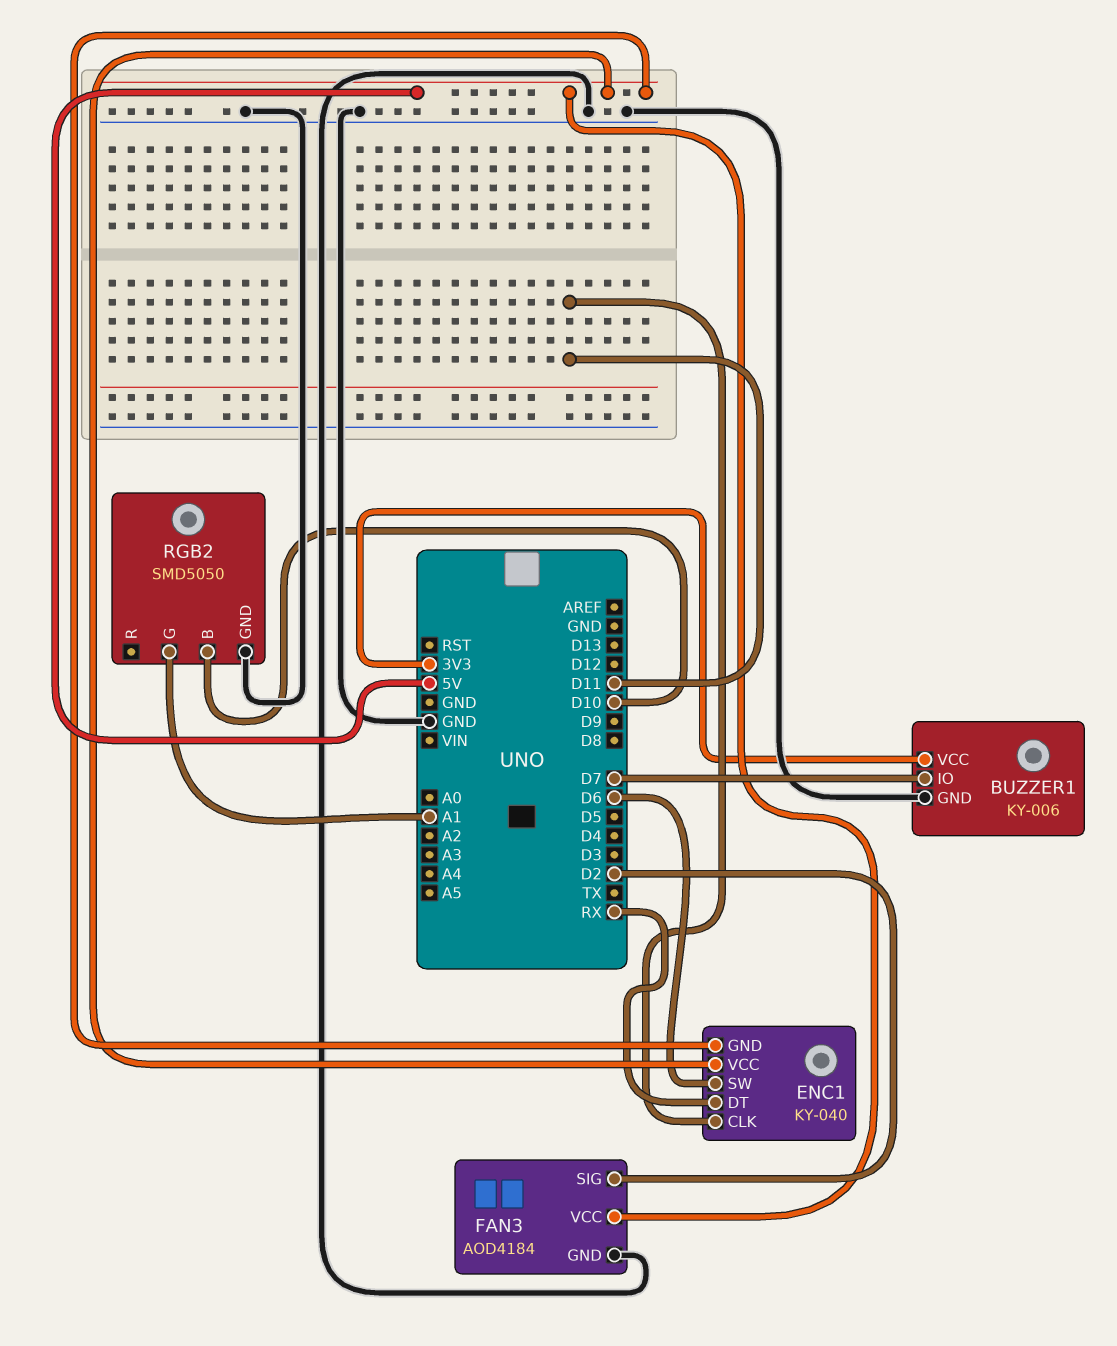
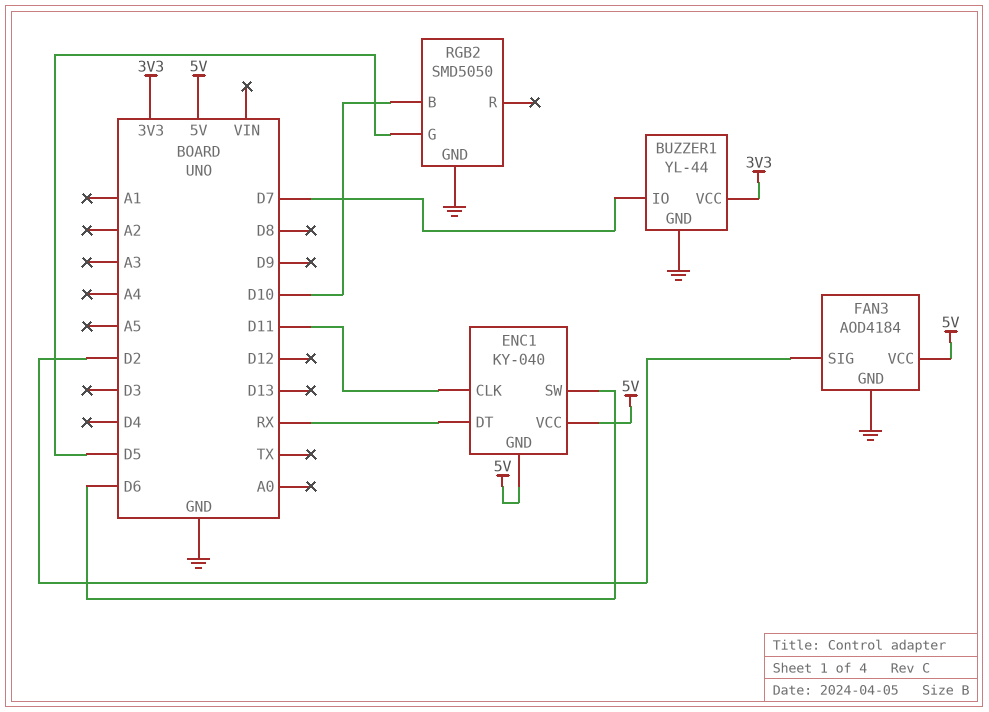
BUZZER1: KY-006 -> YL-44
RGB2 pin G: A1 -> D5

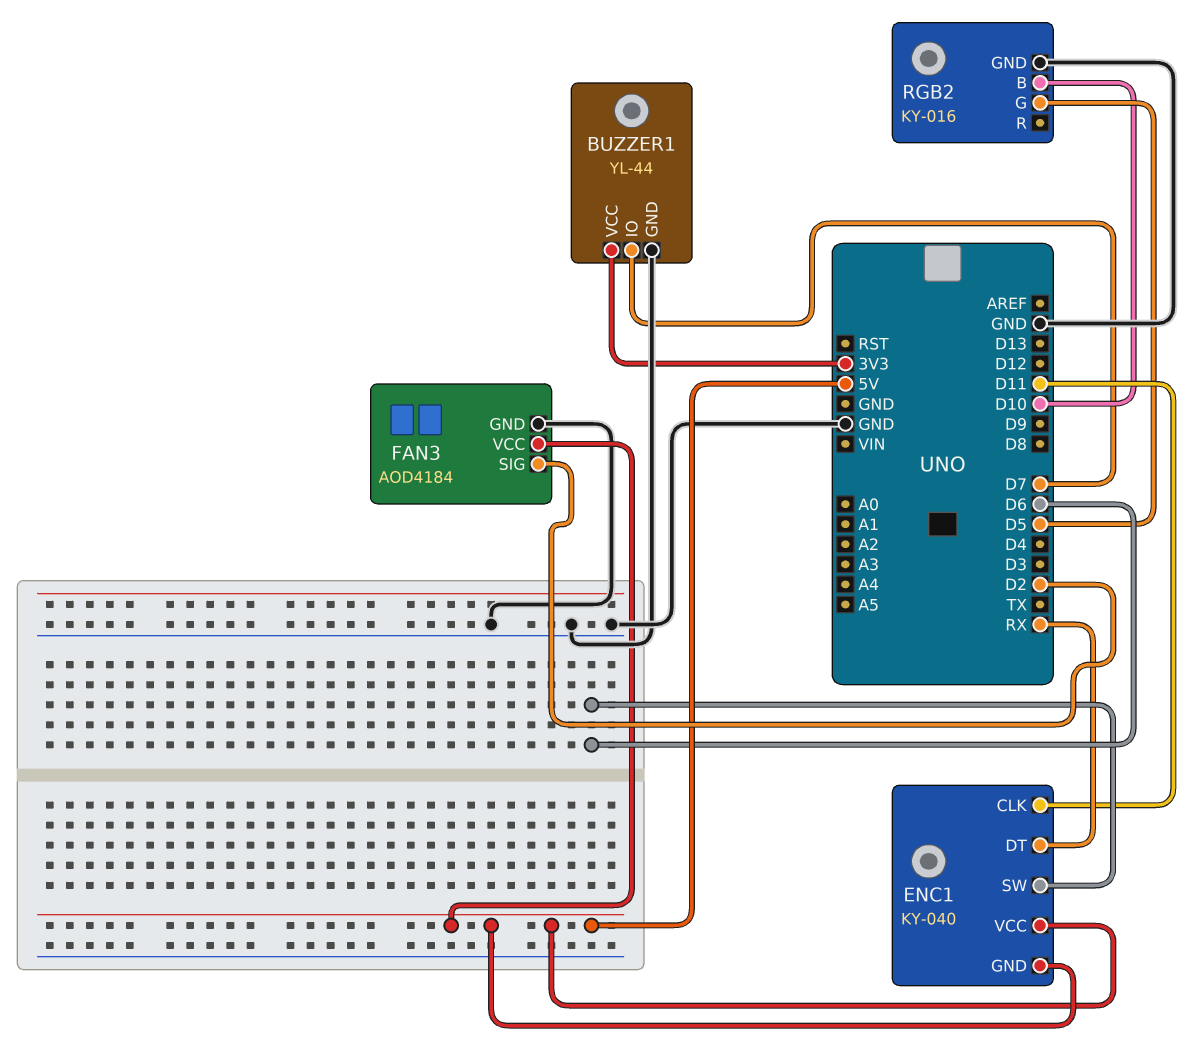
RGB2: SMD5050 -> KY-016

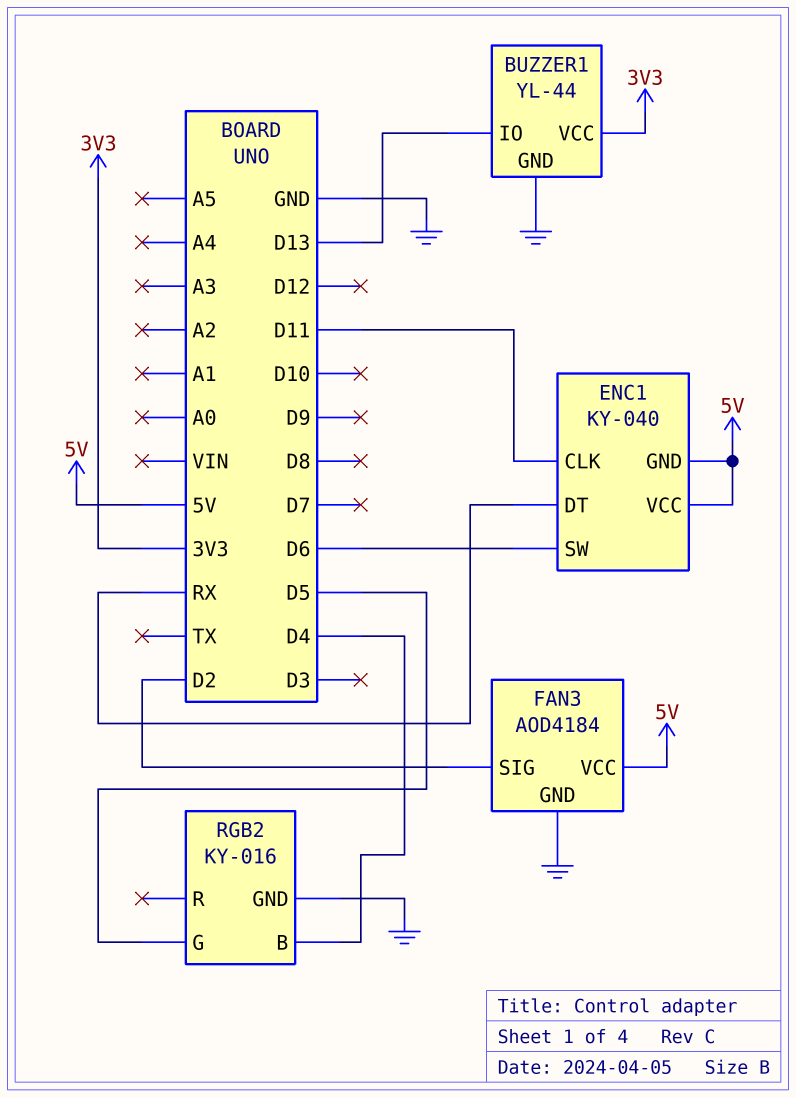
BUZZER1 pin IO: D7 -> D13
RGB2 pin B: D10 -> D4

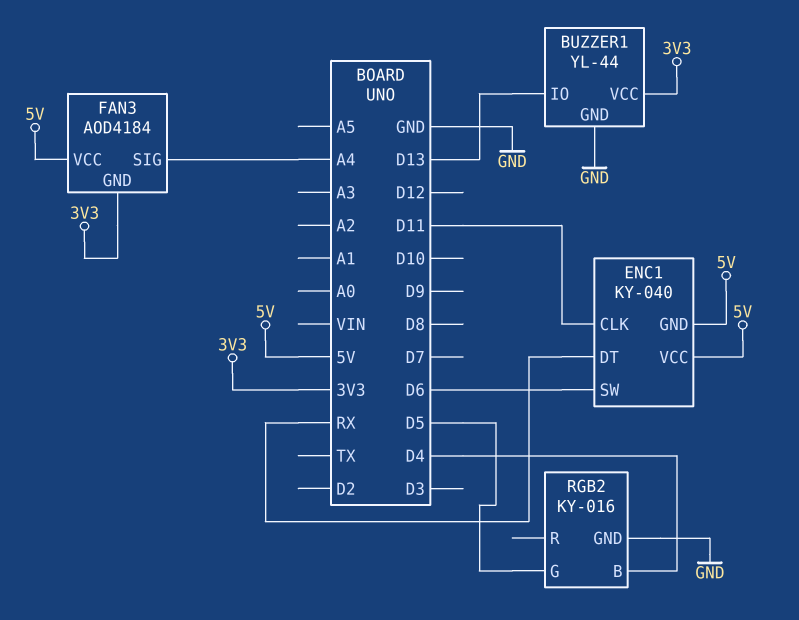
FAN3 pin GND: GND -> 3V3
FAN3 pin SIG: D2 -> A4

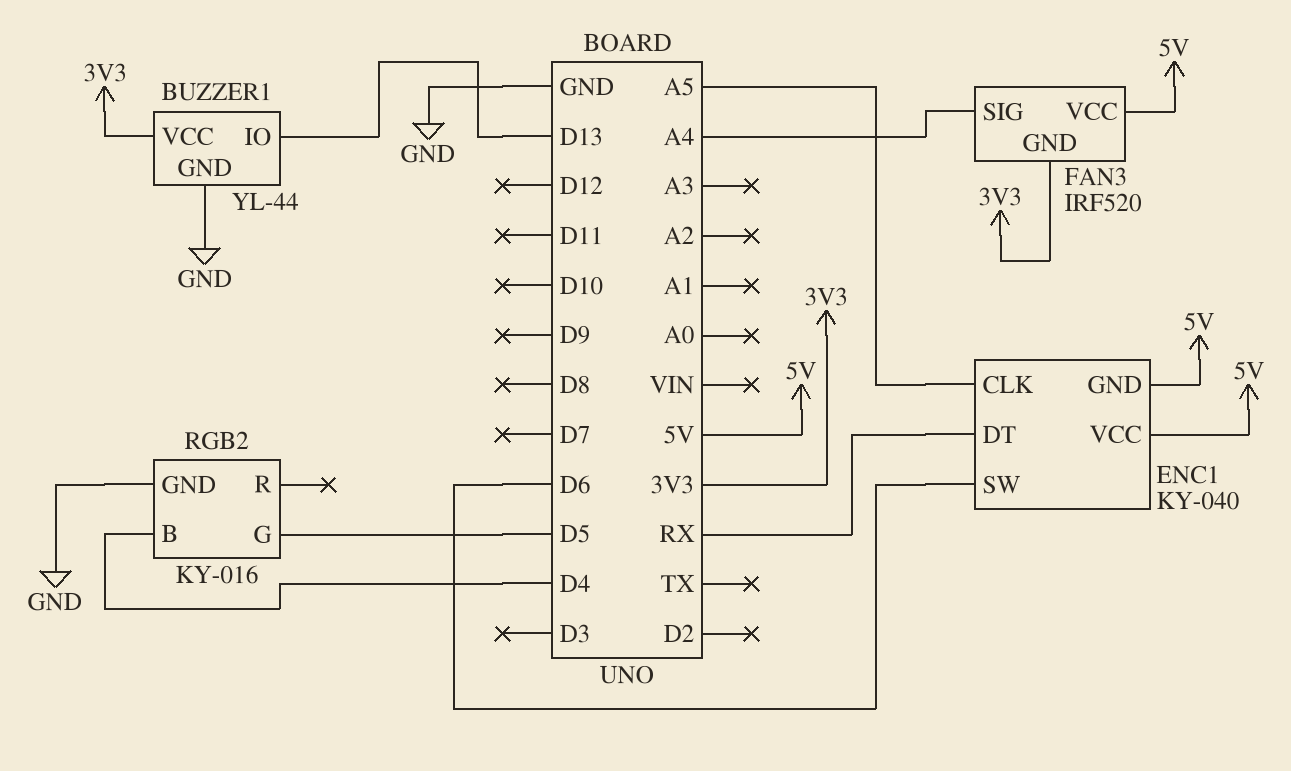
ENC1 pin CLK: D11 -> A5
FAN3: AOD4184 -> IRF520

